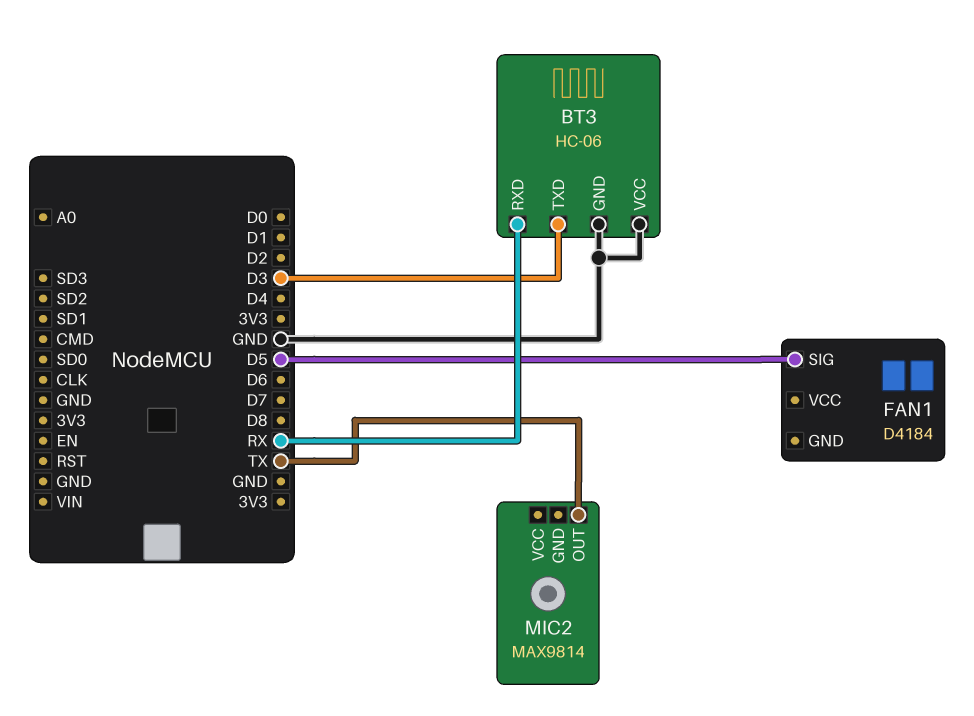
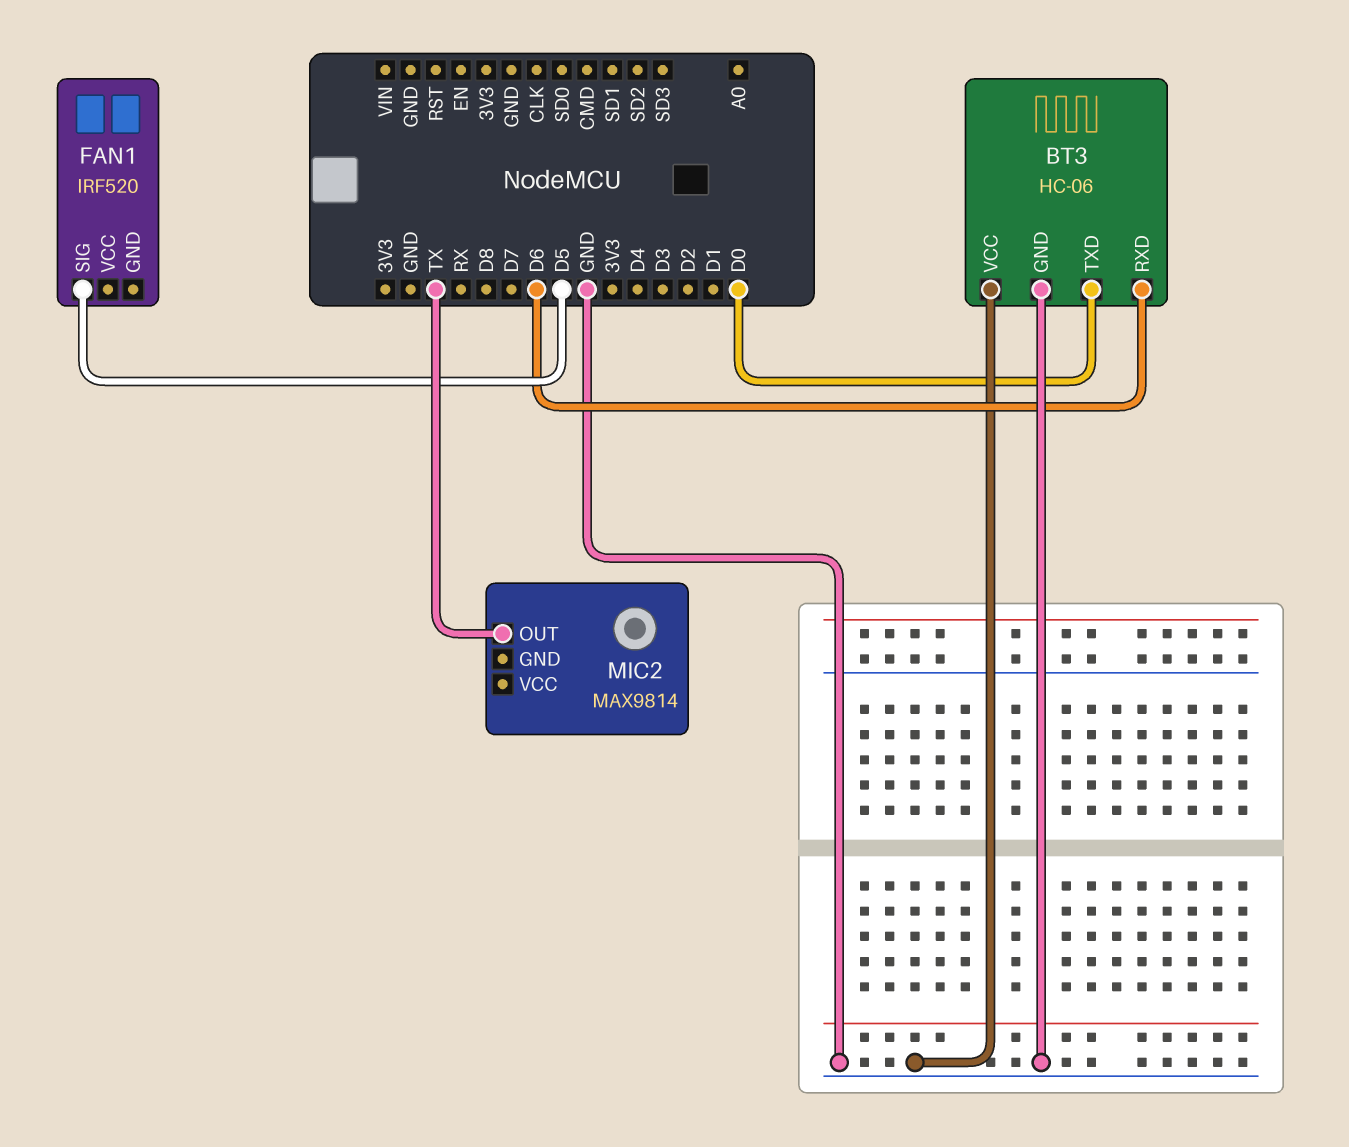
BT3 pin RXD: RX -> D6
BT3 pin TXD: D3 -> D0
FAN1: D4184 -> IRF520

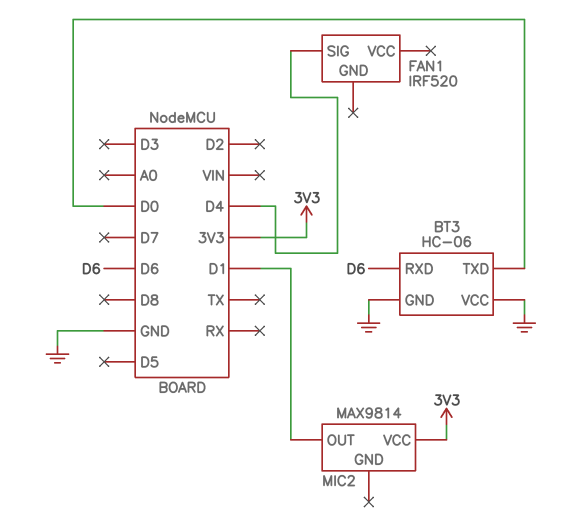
FAN1 pin SIG: D5 -> D4
MIC2 pin OUT: TX -> D1
MIC2 pin VCC: none -> 3V3

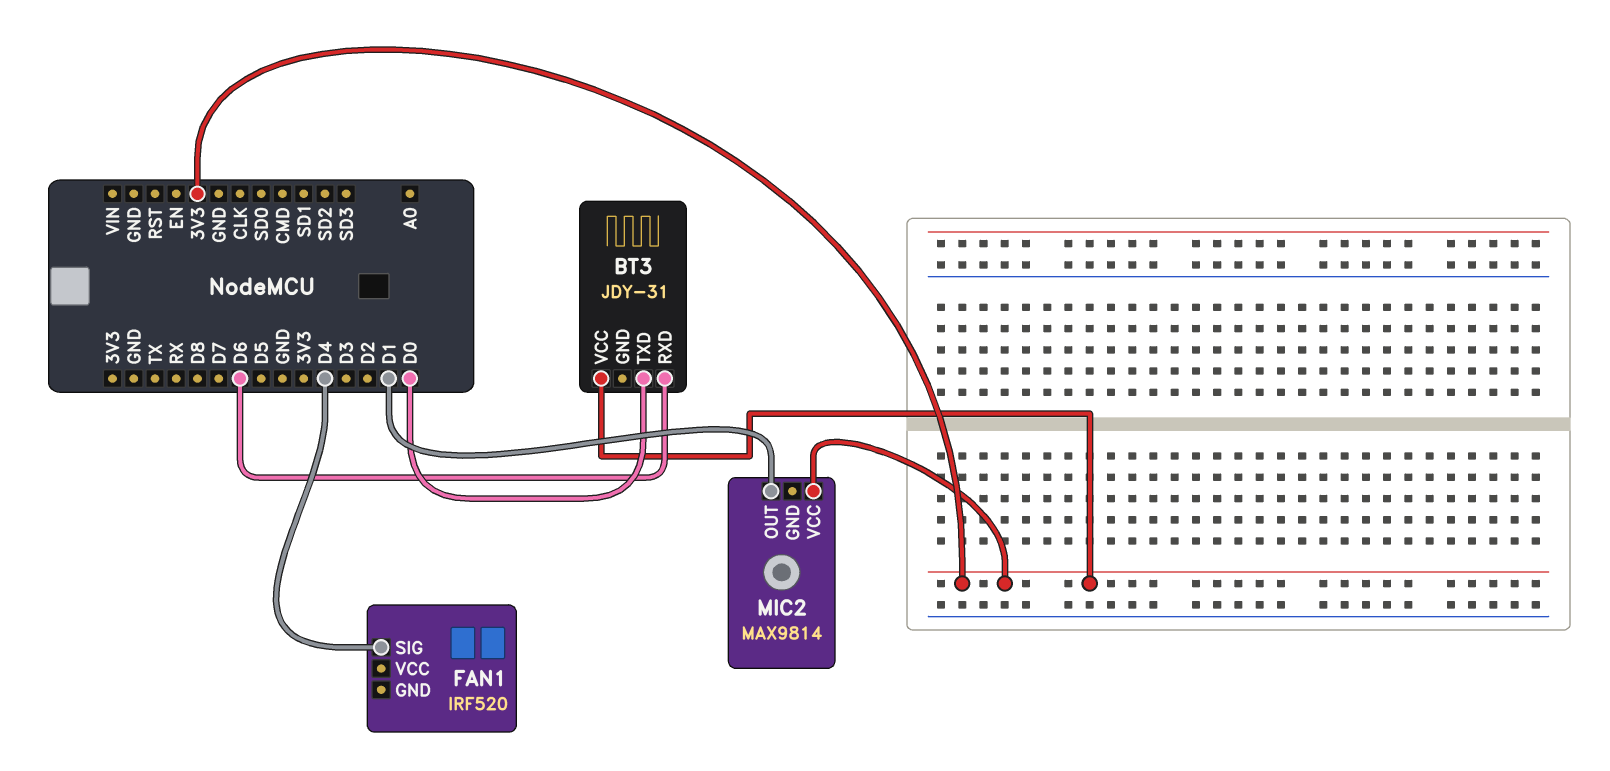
BT3: HC-06 -> JDY-31
BT3 pin GND: GND -> none
BT3 pin VCC: GND -> 3V3

